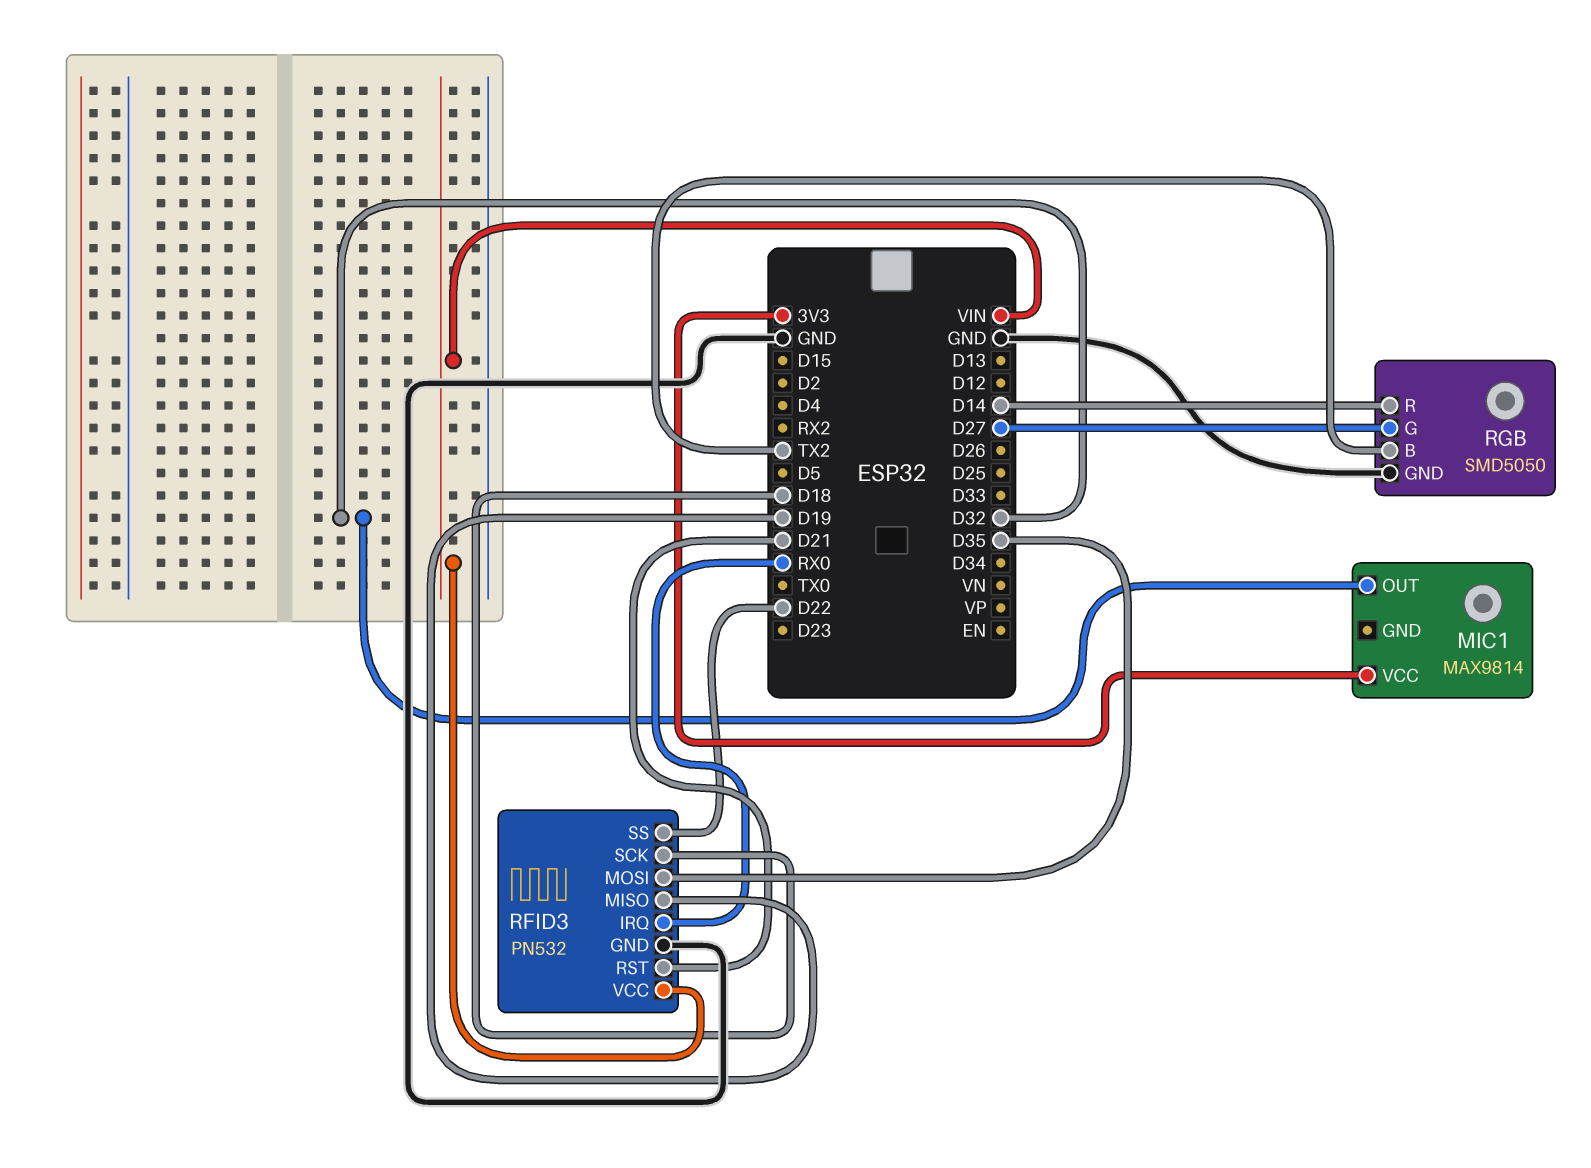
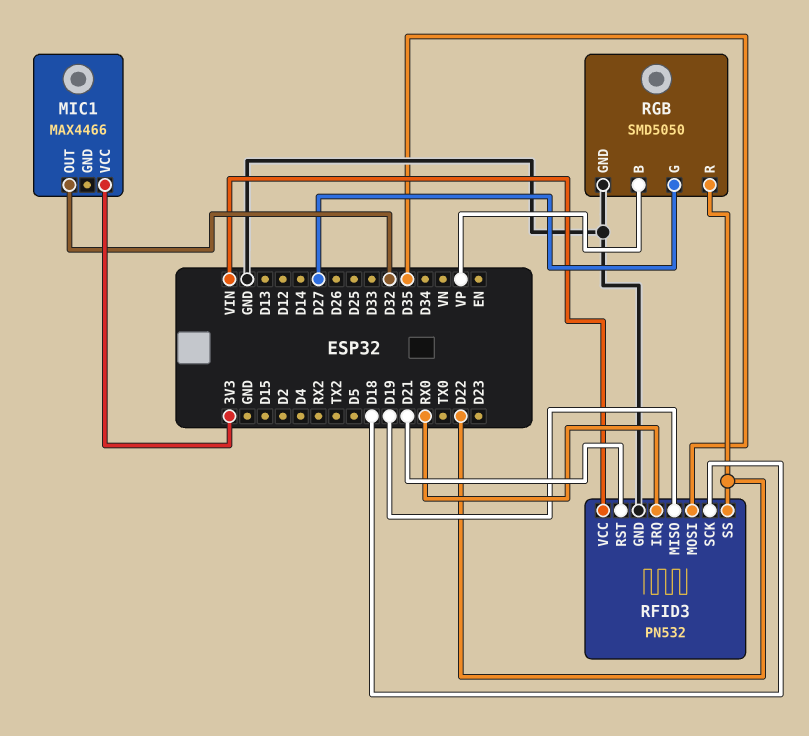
MIC1: MAX9814 -> MAX4466
RGB pin B: TX2 -> VP
RGB pin R: D14 -> D22

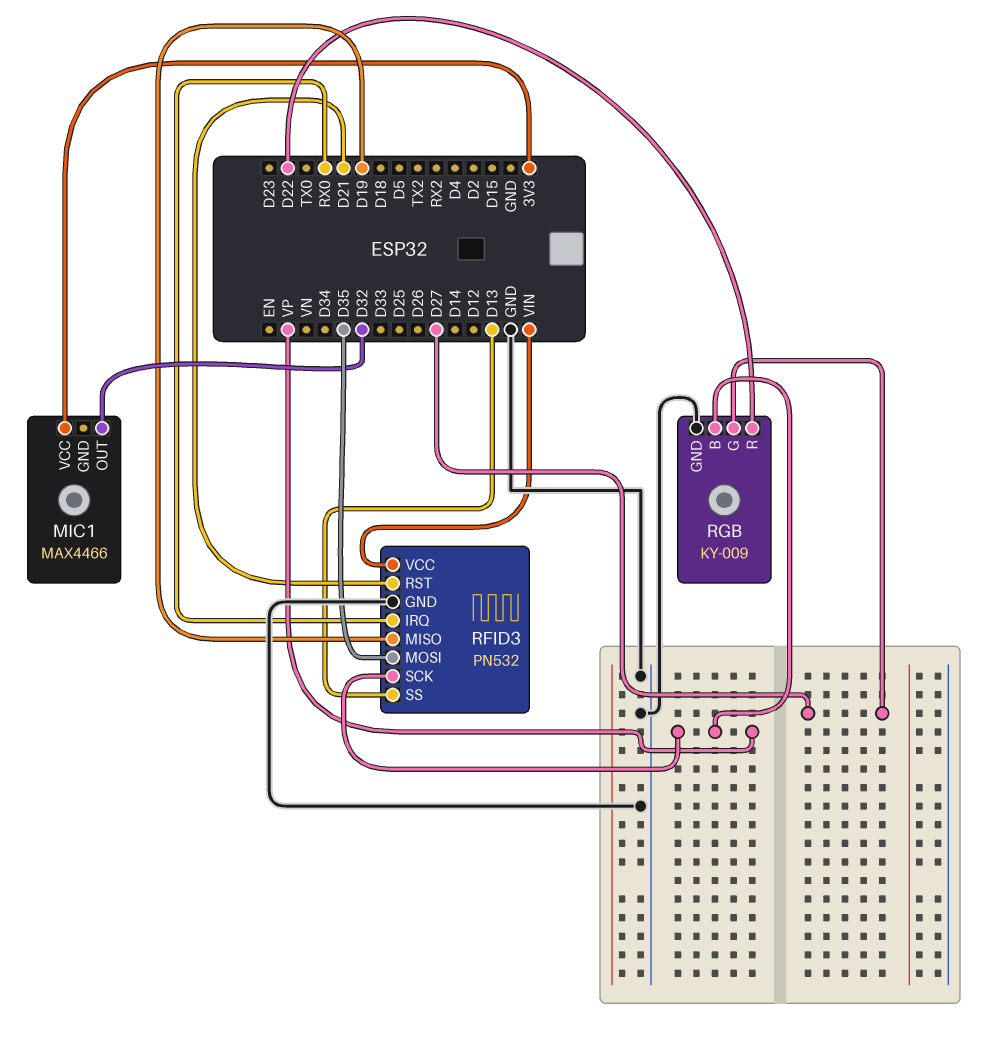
RFID3 pin SCK: D18 -> VP
RFID3 pin SS: D22 -> D13
RGB: SMD5050 -> KY-009

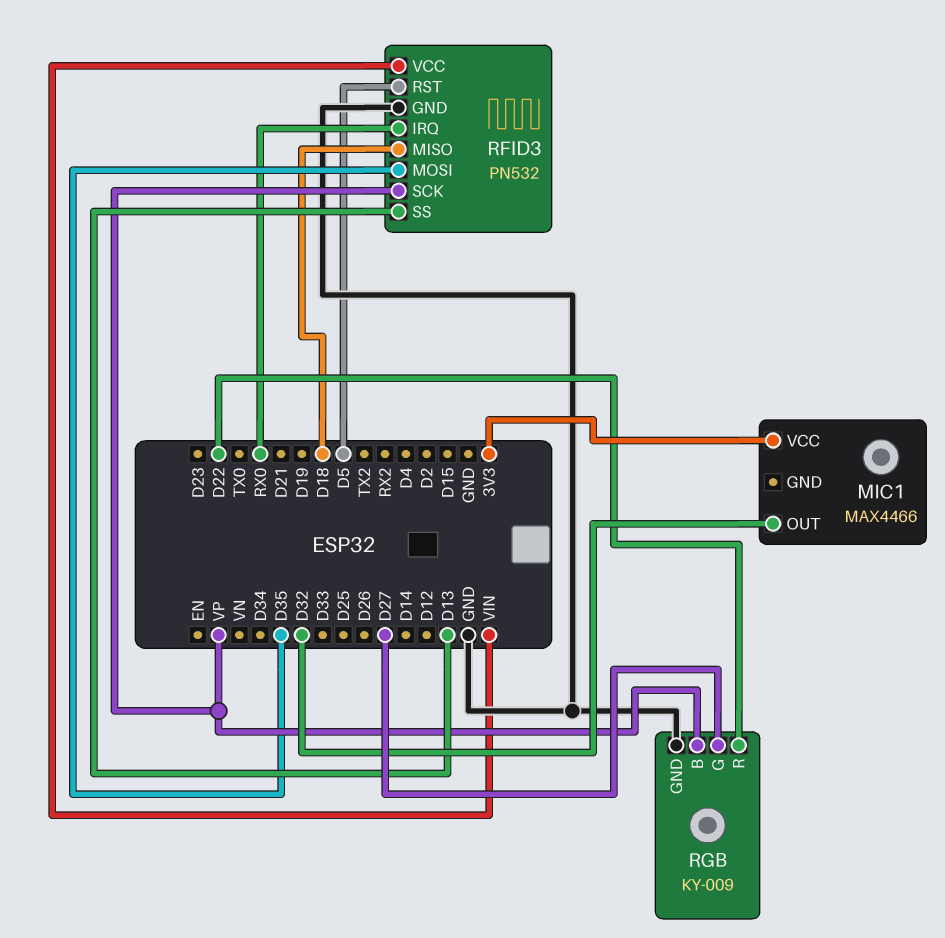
RFID3 pin MISO: D19 -> D18
RFID3 pin RST: D21 -> D5

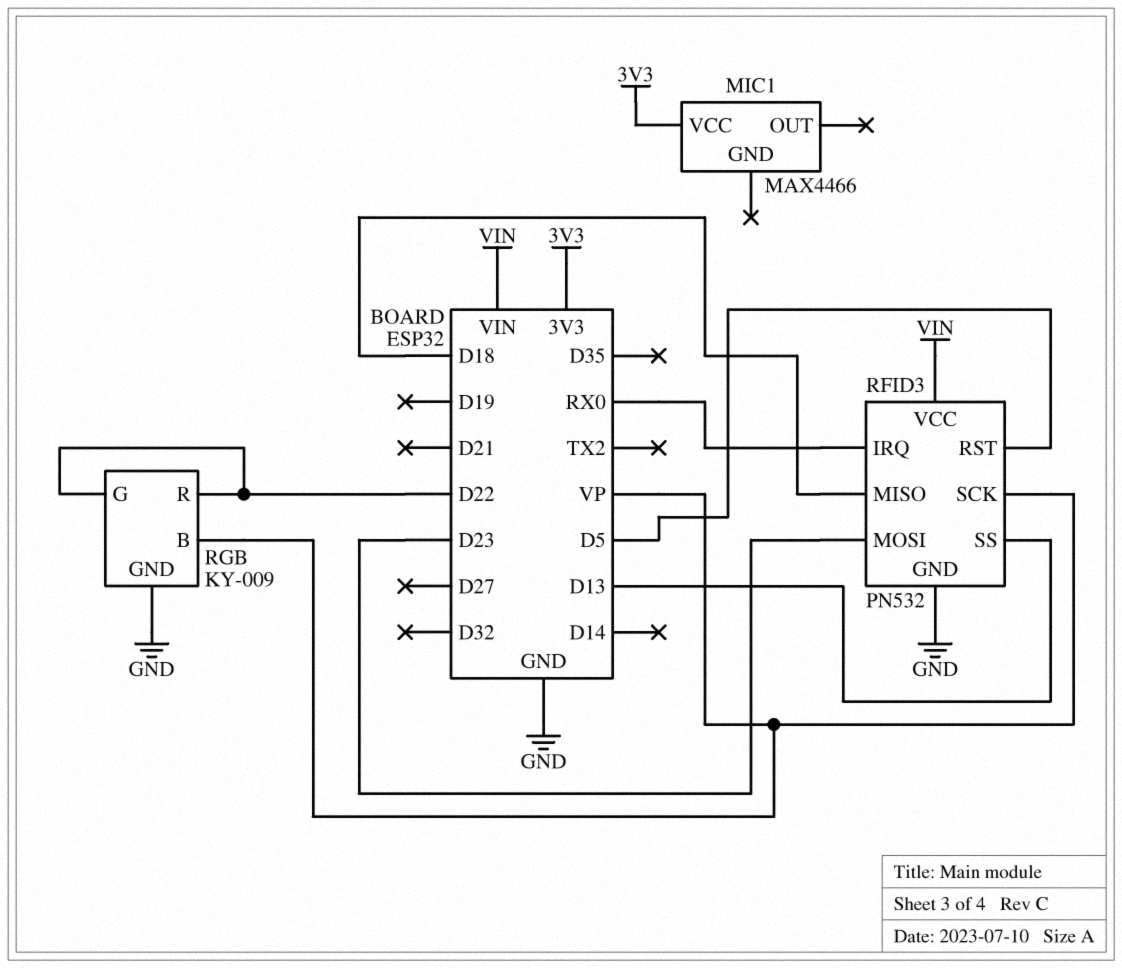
MIC1 pin OUT: D32 -> none
RFID3 pin MOSI: D35 -> D23
RGB pin G: D27 -> D22

